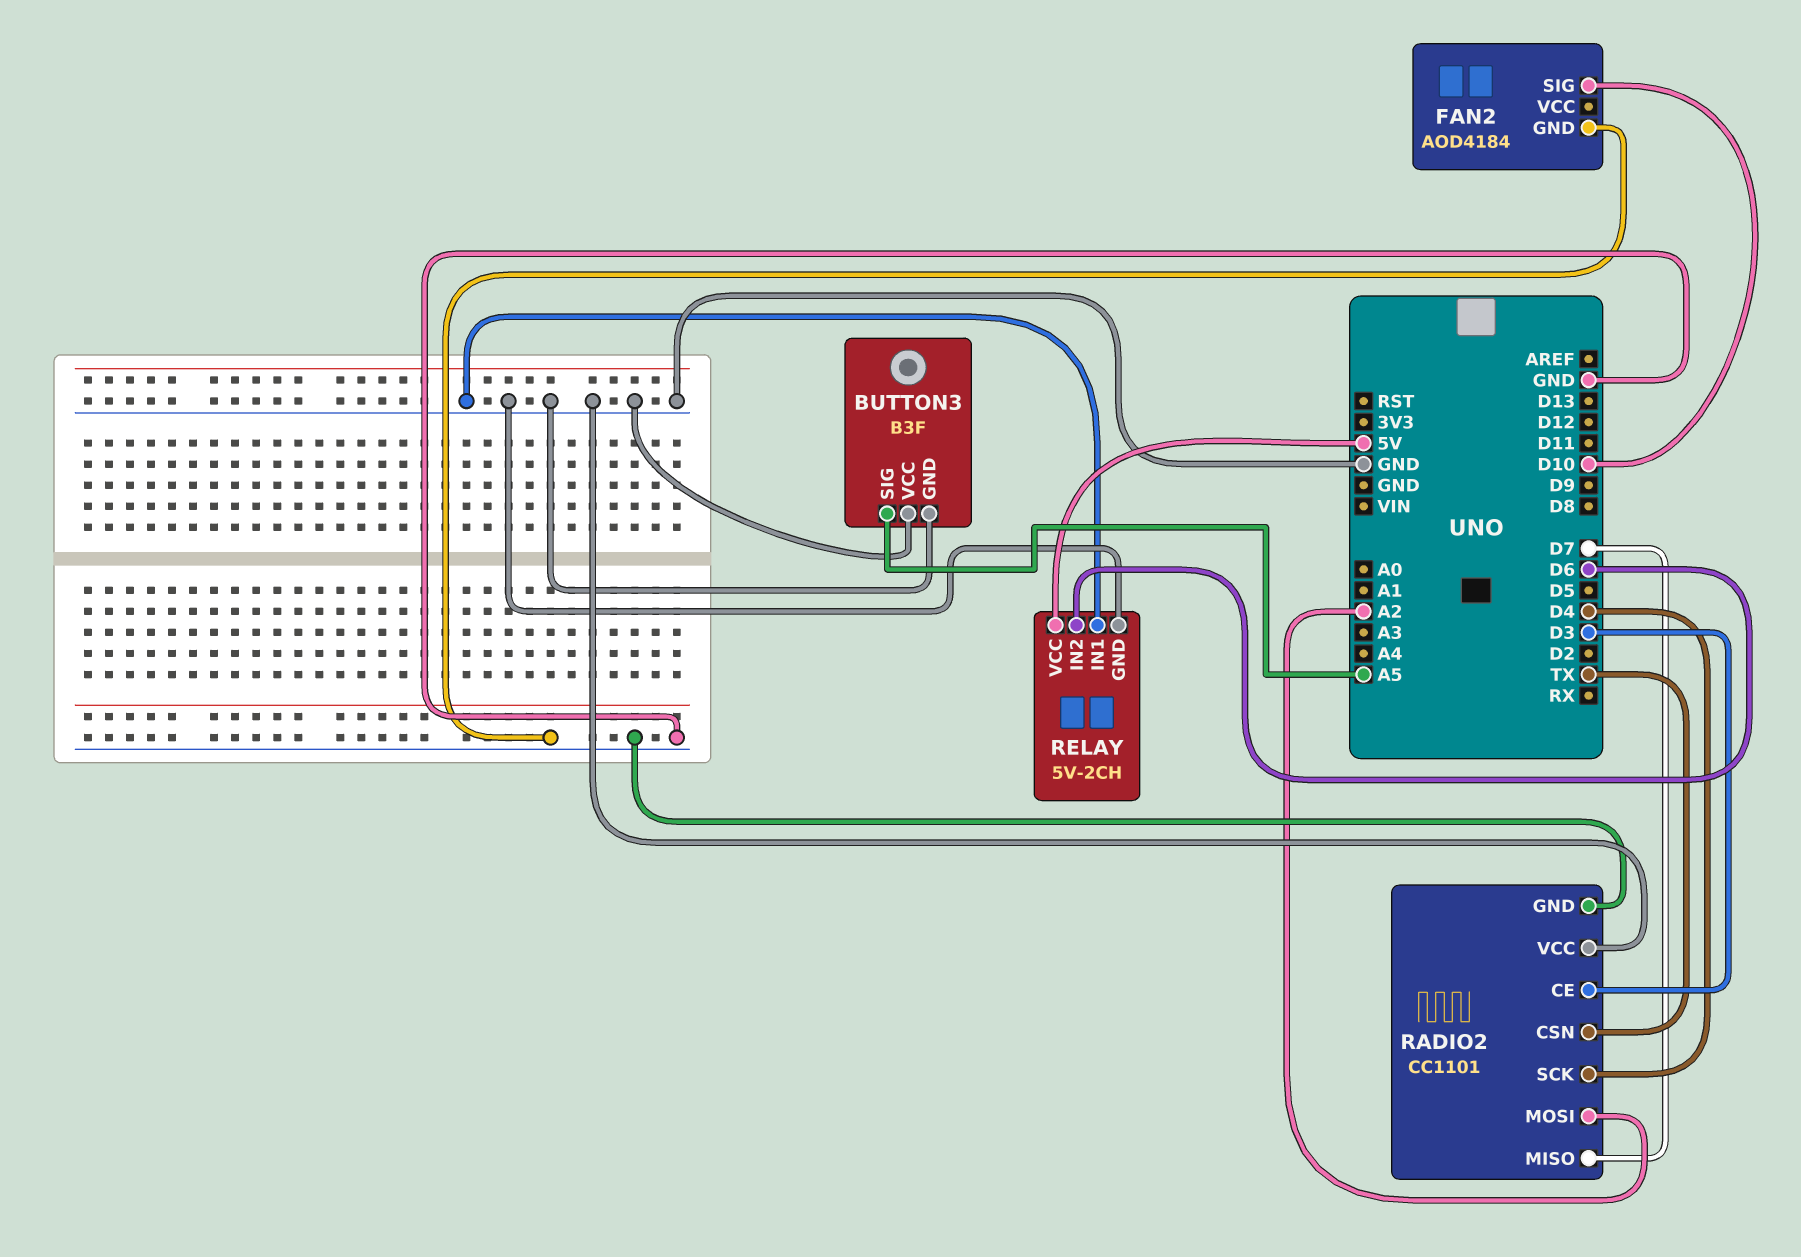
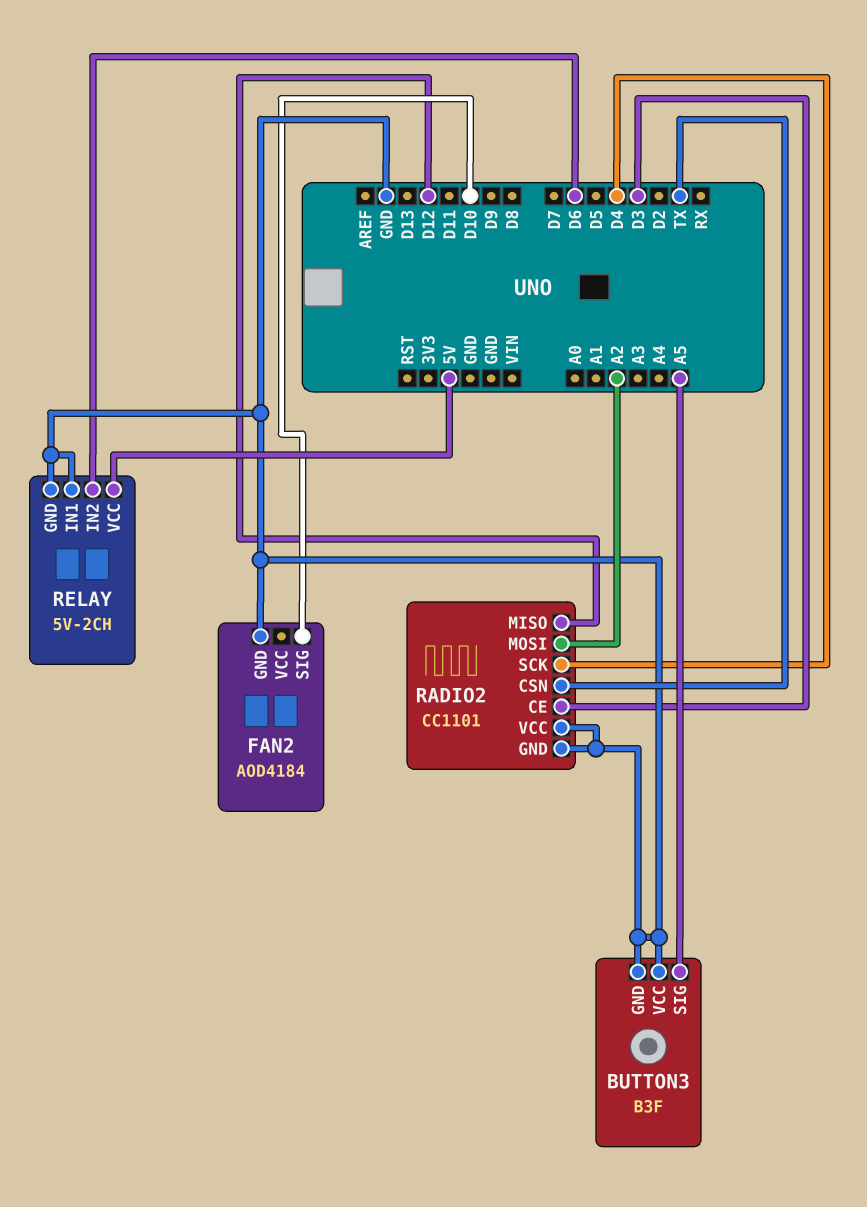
RADIO2 pin MISO: D7 -> D12

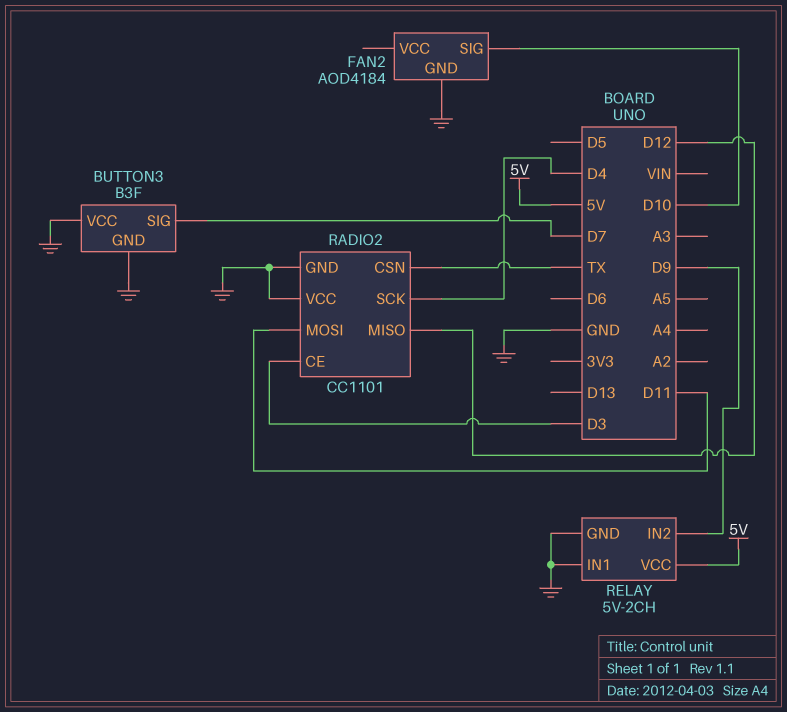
BUTTON3 pin SIG: A5 -> D7
RADIO2 pin MOSI: A2 -> D11
RELAY pin IN2: D6 -> D9

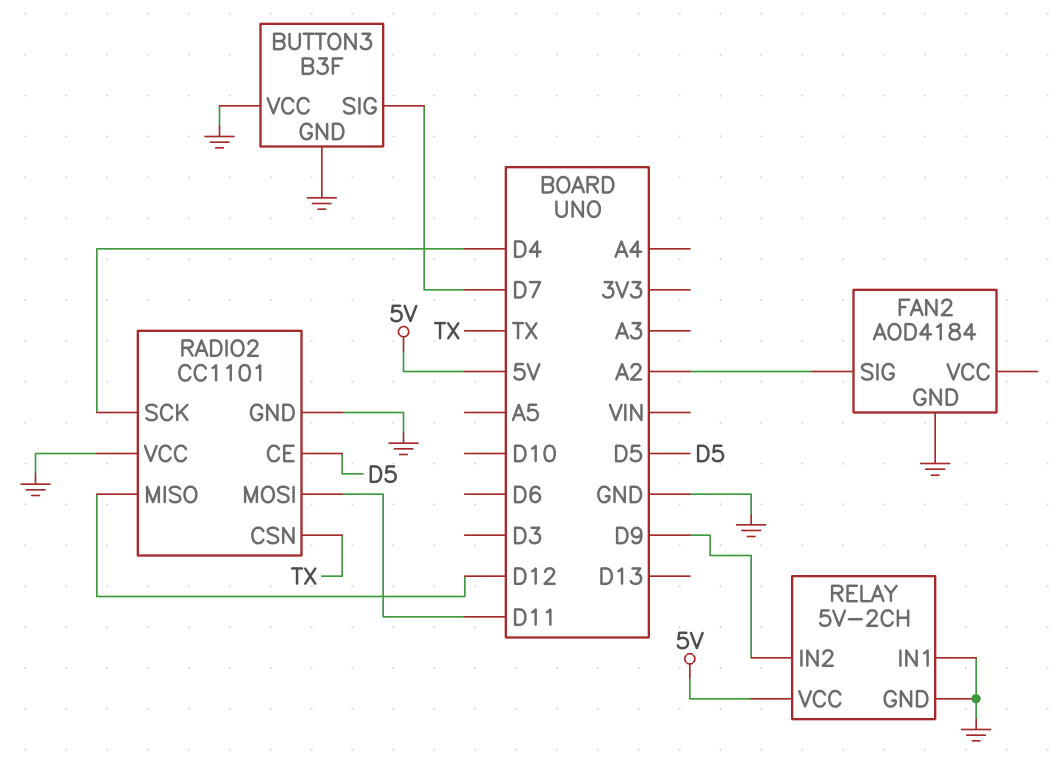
FAN2 pin SIG: D10 -> A2
RADIO2 pin CE: D3 -> D5

